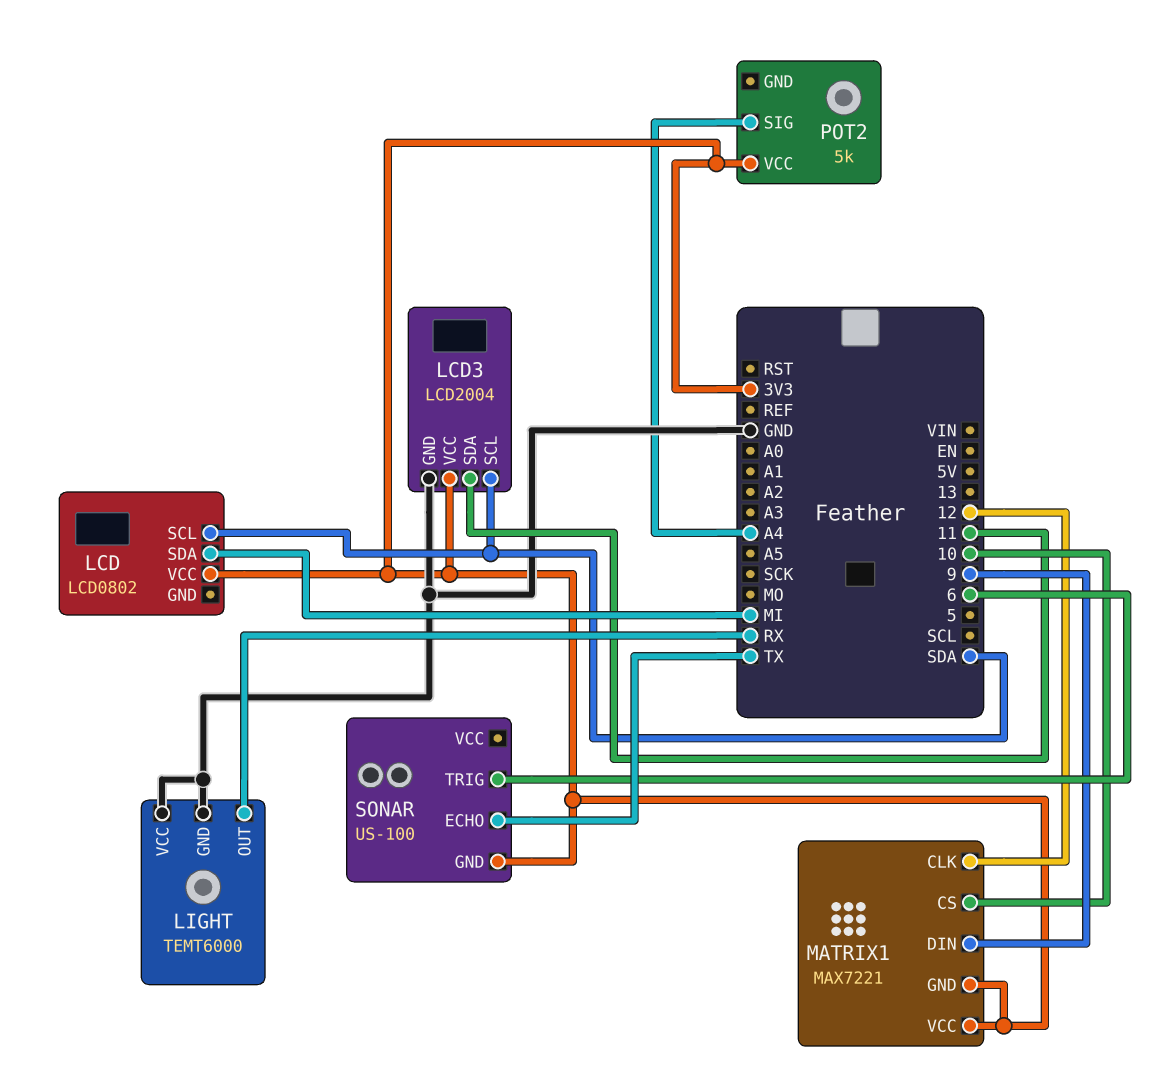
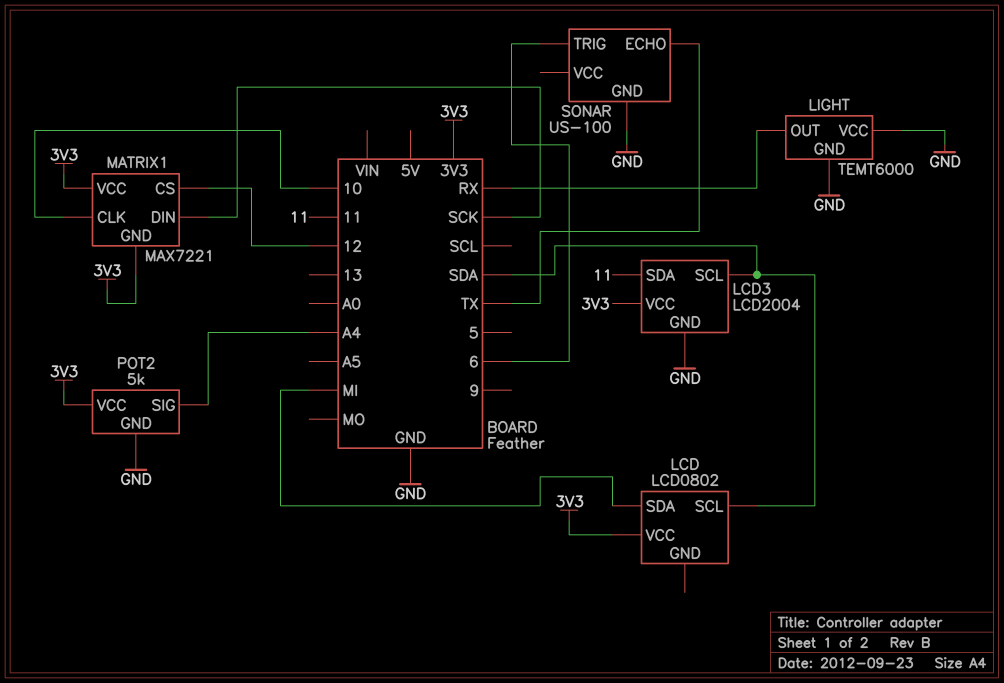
MATRIX1 pin CLK: 12 -> 10
MATRIX1 pin CS: 10 -> 12
MATRIX1 pin DIN: 9 -> SCK
POT2 pin GND: none -> GND
SONAR pin GND: 3V3 -> GND

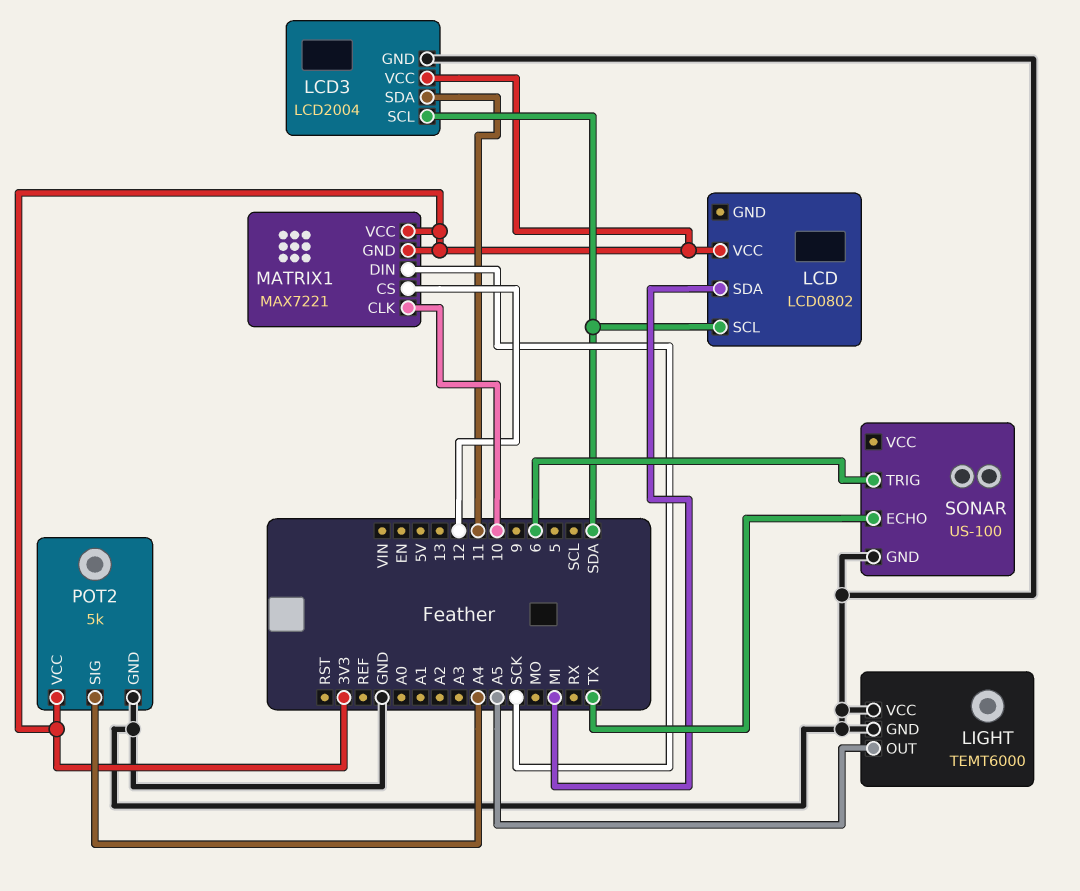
LIGHT pin OUT: RX -> A5

